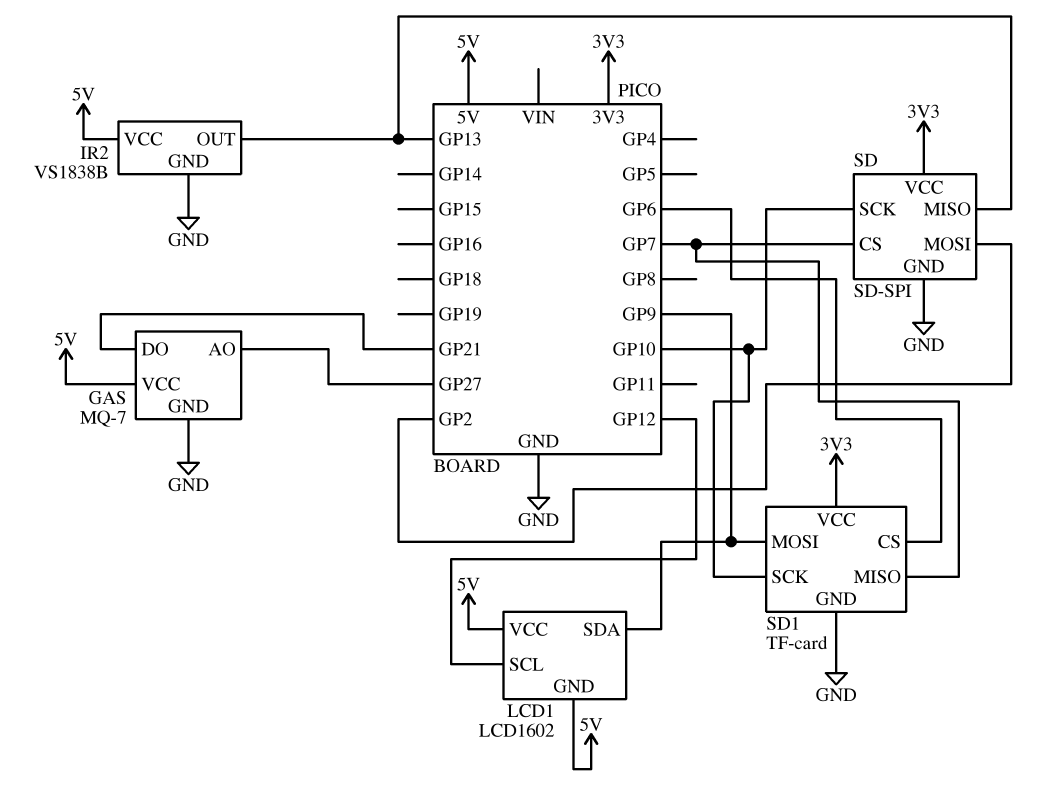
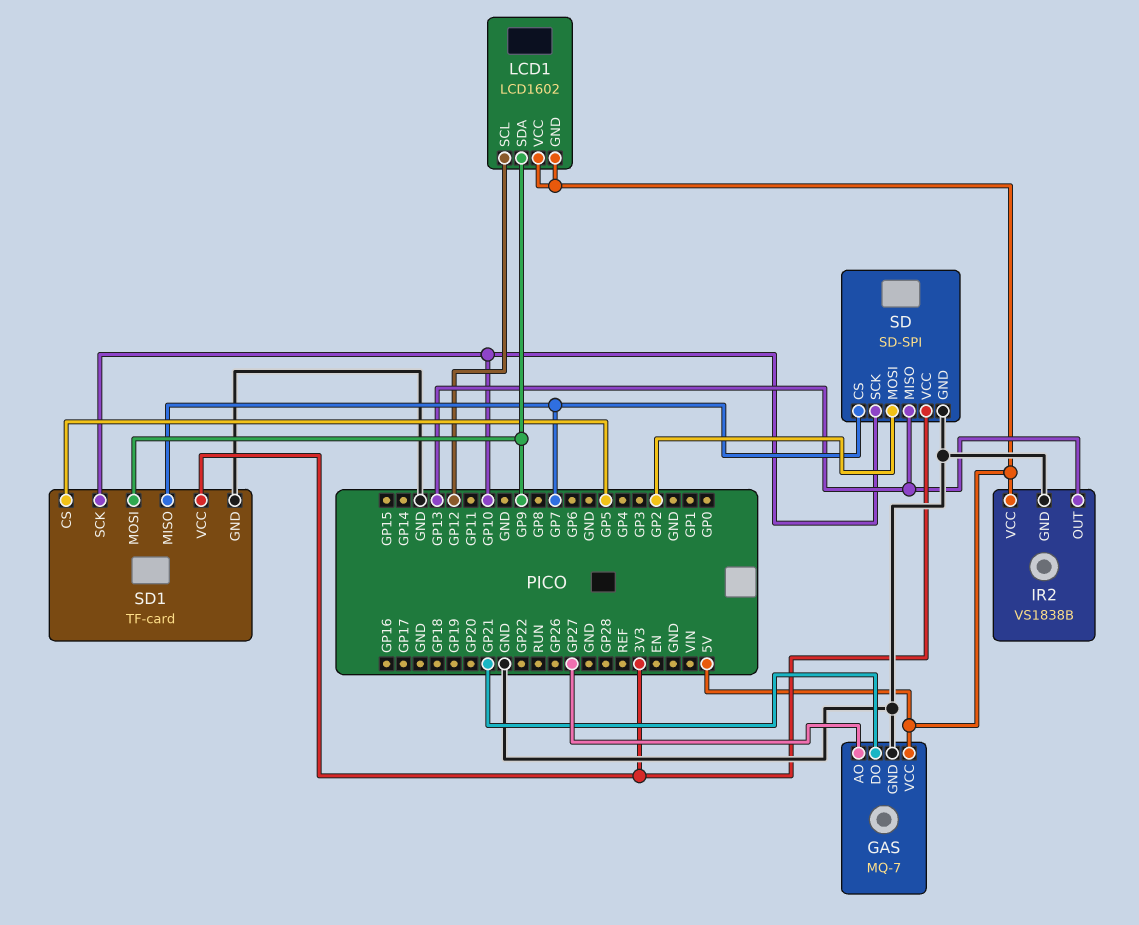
SD1 pin CS: GP6 -> GP5

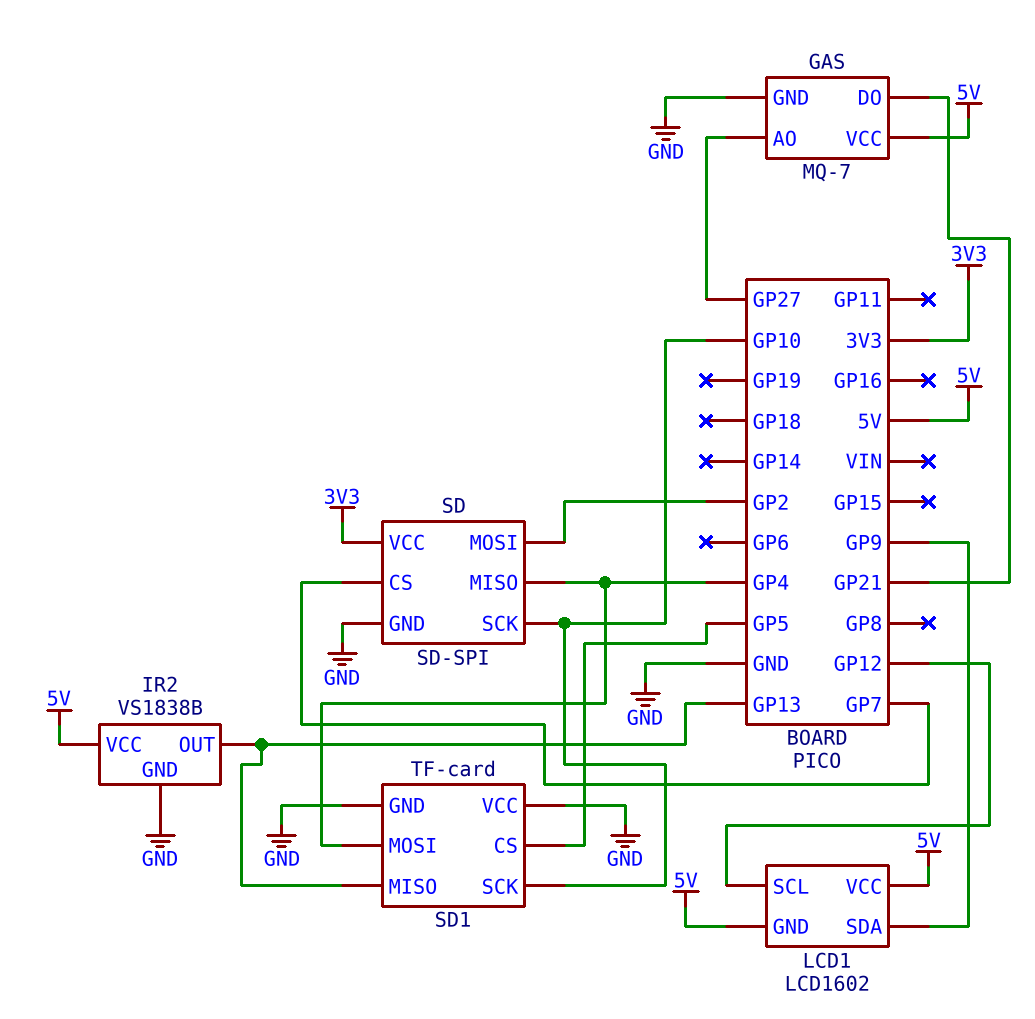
SD pin MISO: GP13 -> GP4
SD1 pin MISO: GP7 -> GP13
SD1 pin MOSI: GP9 -> GP4
SD1 pin VCC: 3V3 -> GND

